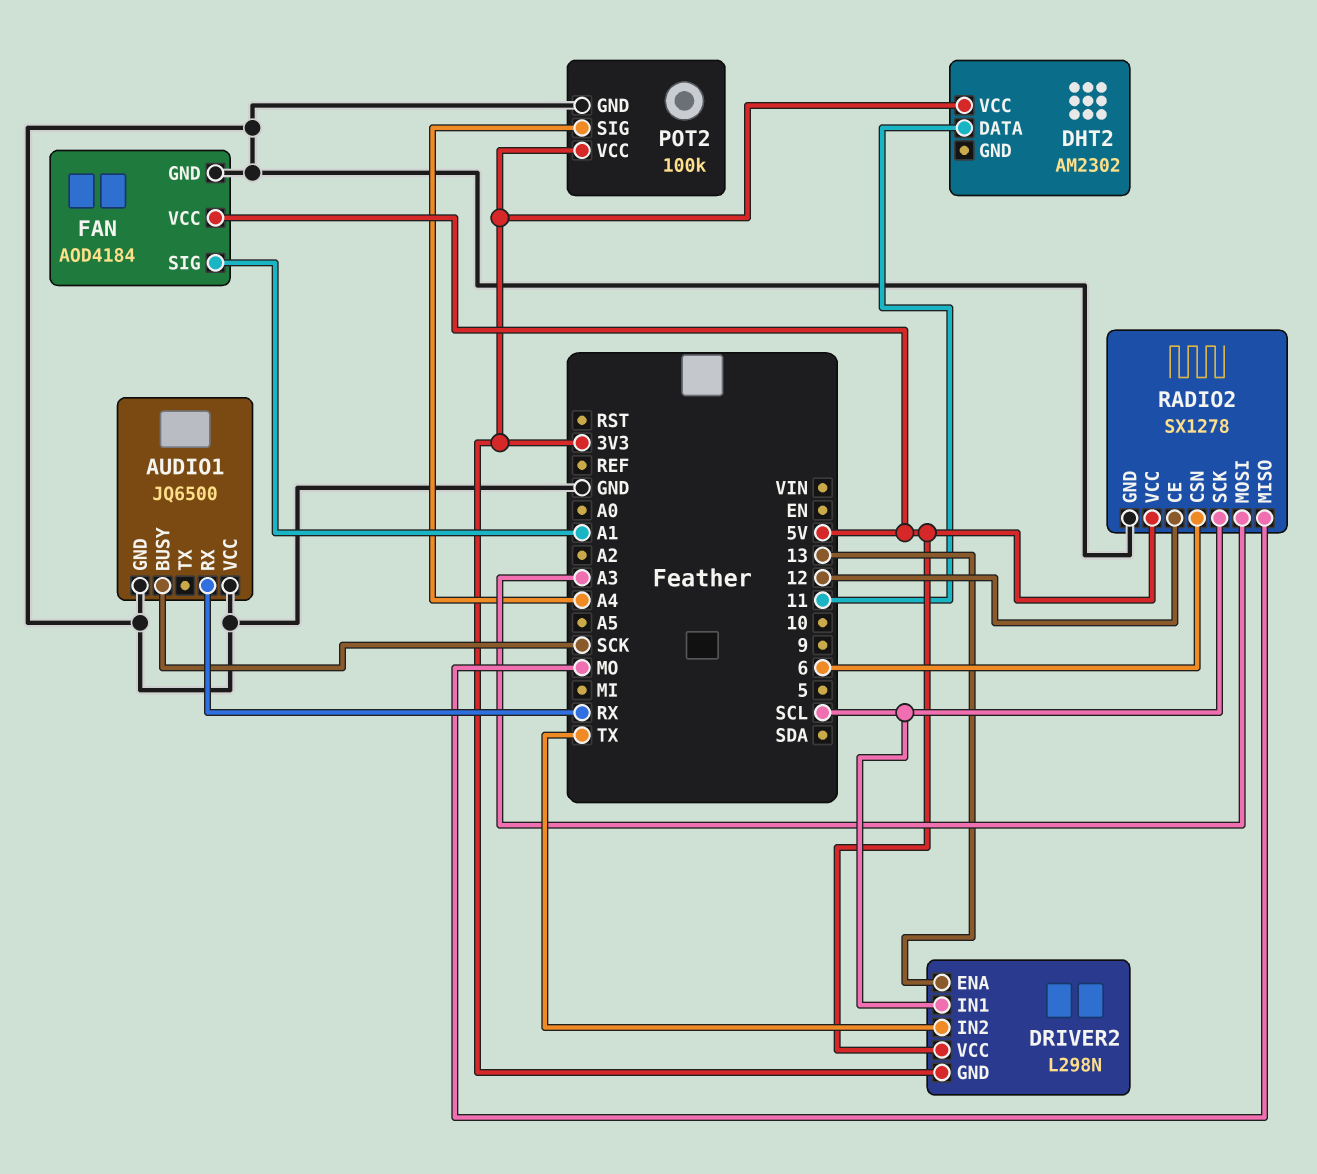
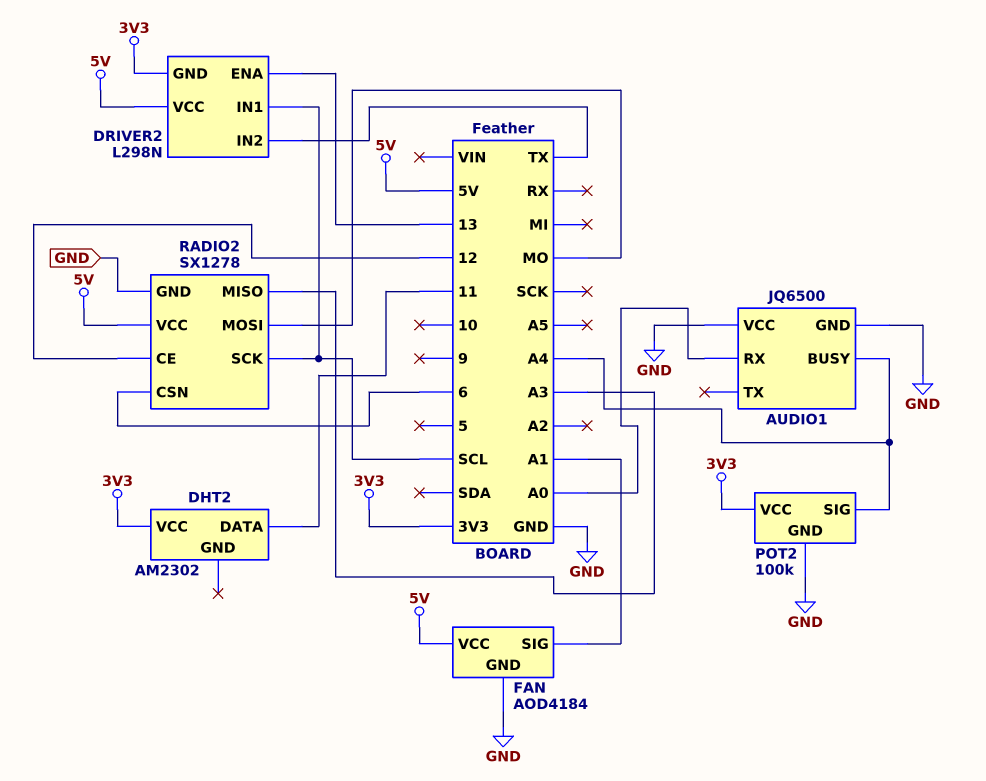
AUDIO1 pin BUSY: SCK -> A4
AUDIO1 pin RX: RX -> A0
RADIO2 pin MISO: MO -> A3
RADIO2 pin MOSI: A3 -> MO

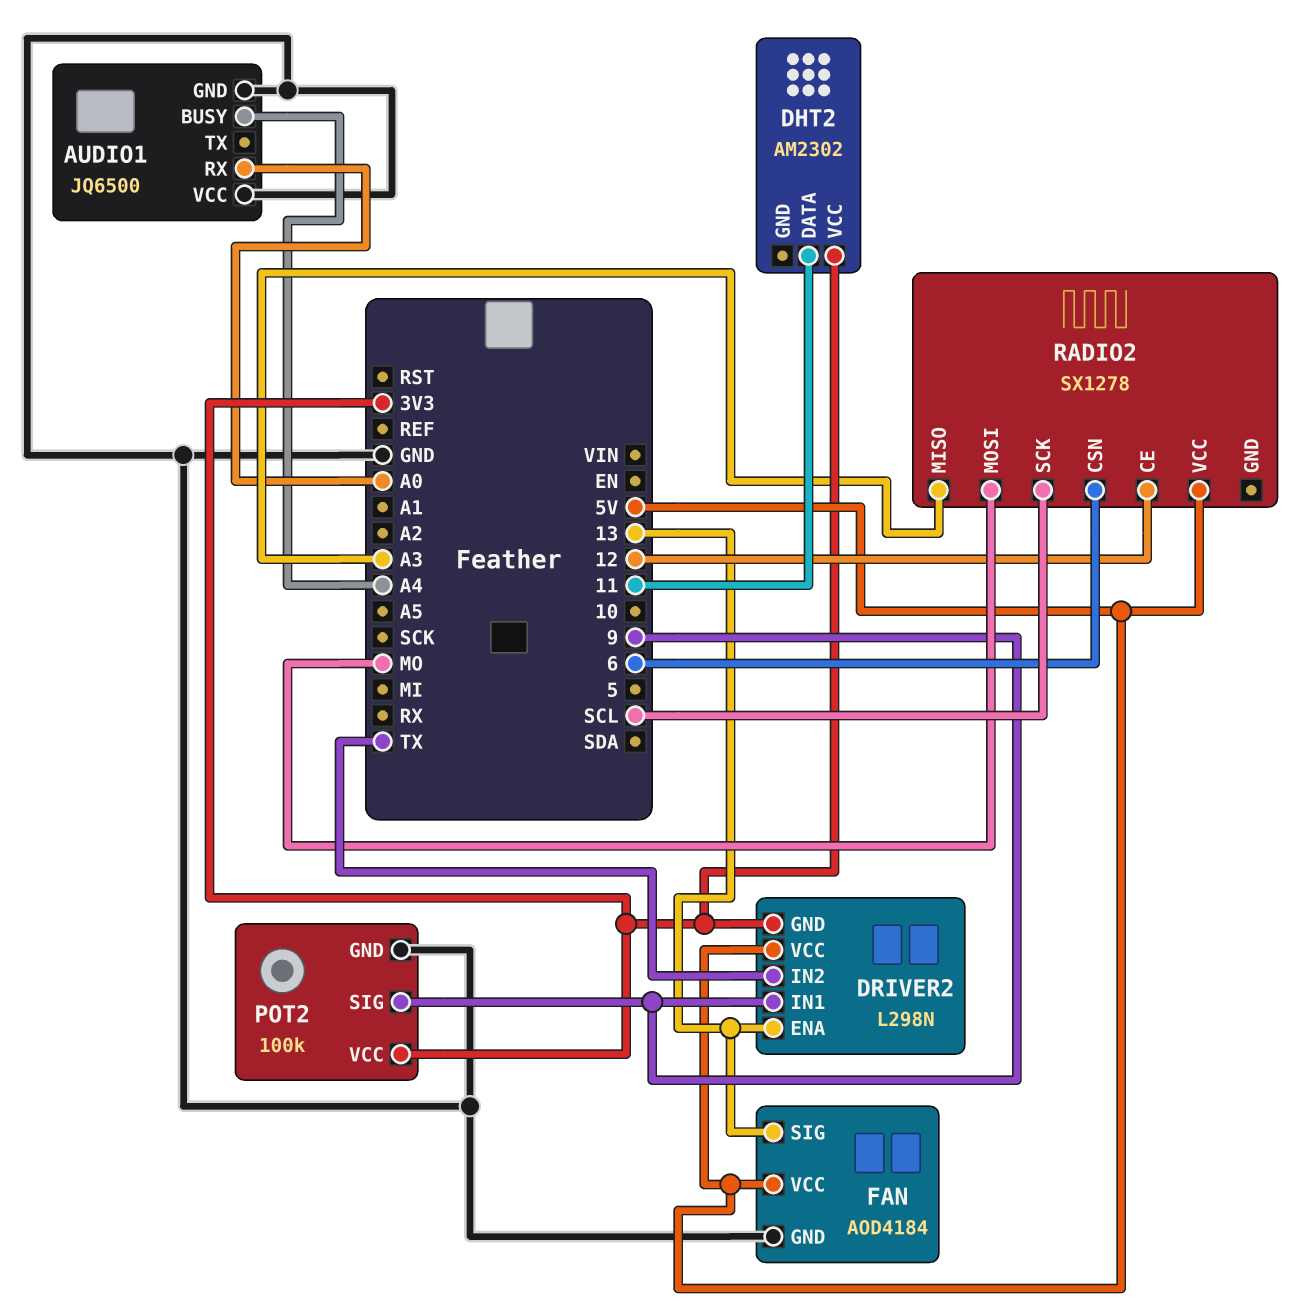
DRIVER2 pin IN1: SCL -> 9
FAN pin SIG: A1 -> 13
POT2 pin SIG: A4 -> 9
RADIO2 pin GND: GND -> none

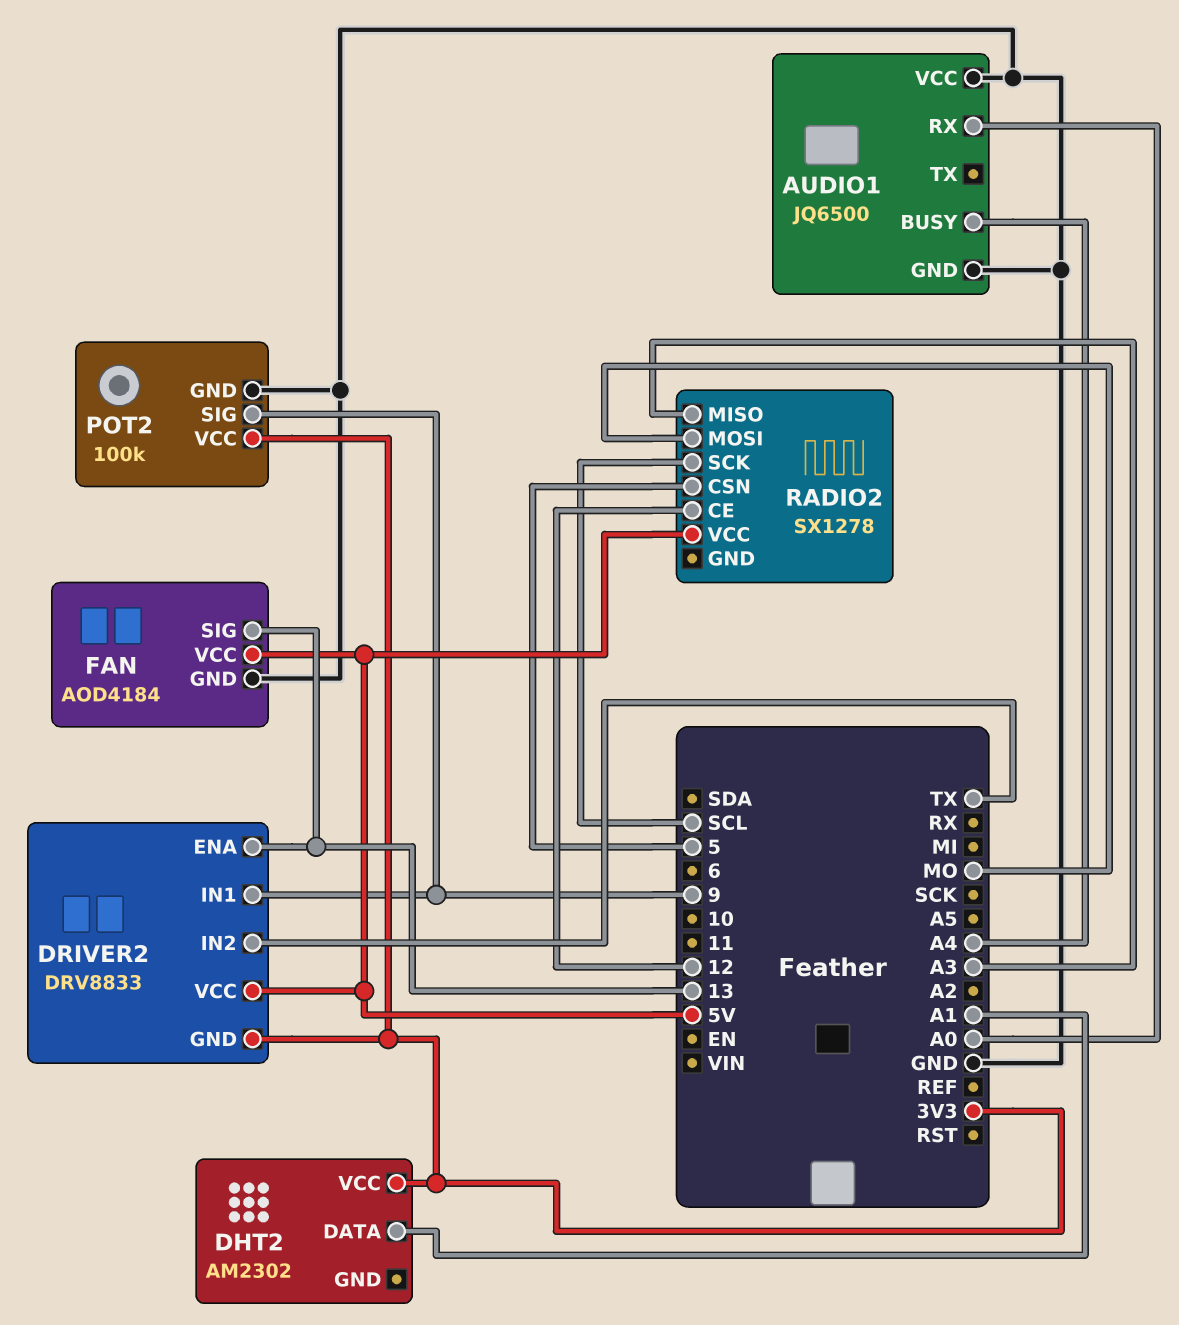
DHT2 pin DATA: 11 -> A1
DRIVER2: L298N -> DRV8833
RADIO2 pin CSN: 6 -> 5

